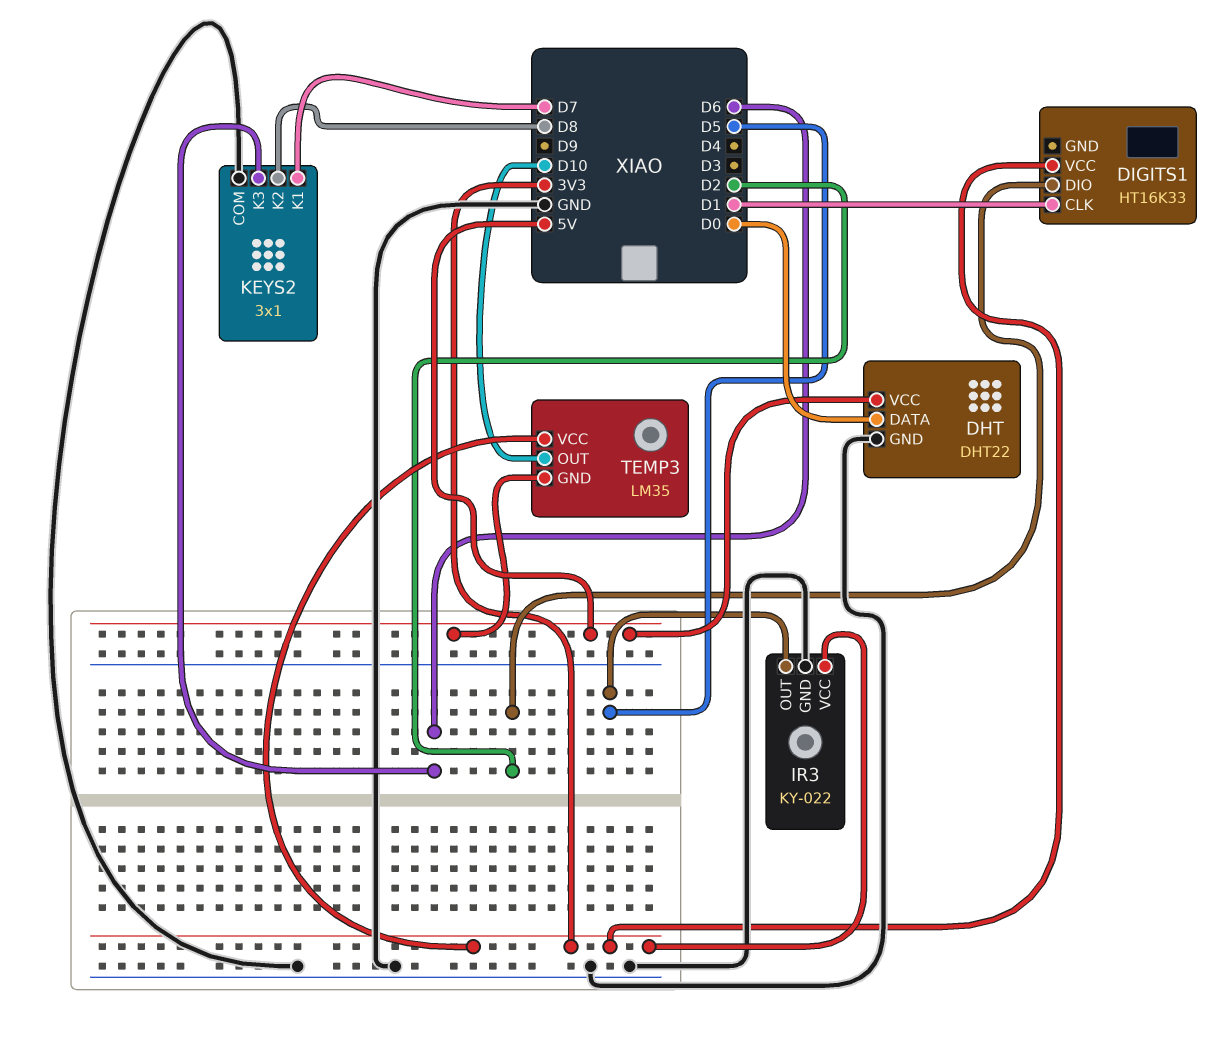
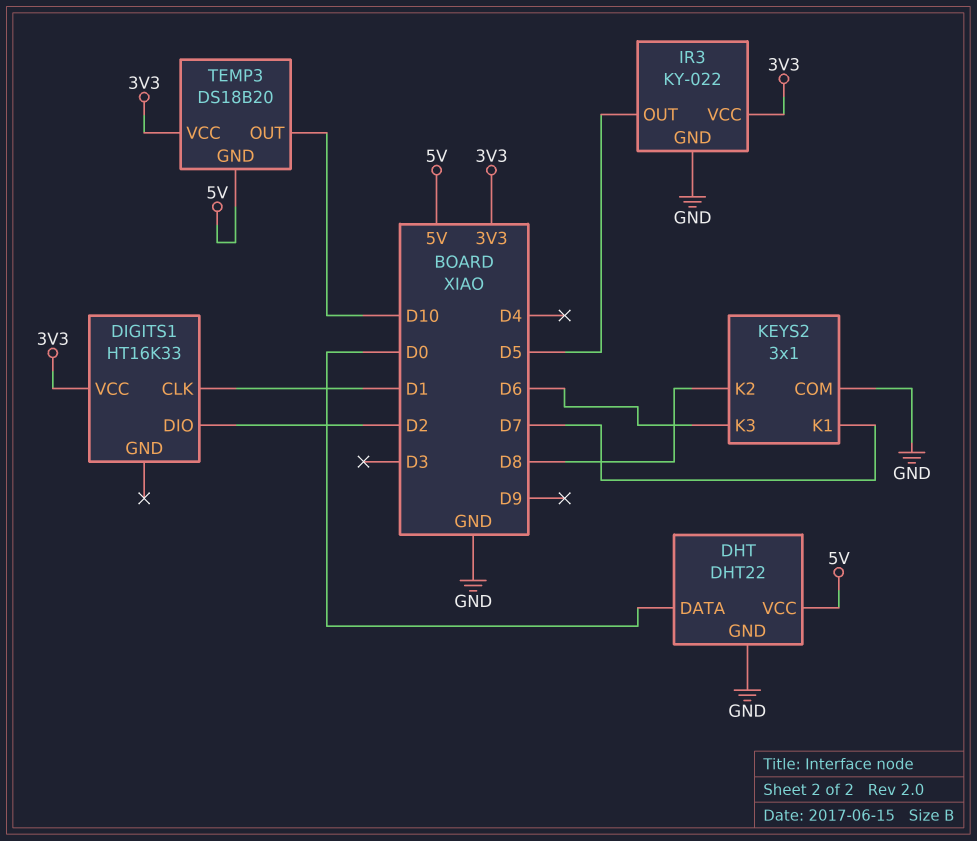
TEMP3: LM35 -> DS18B20

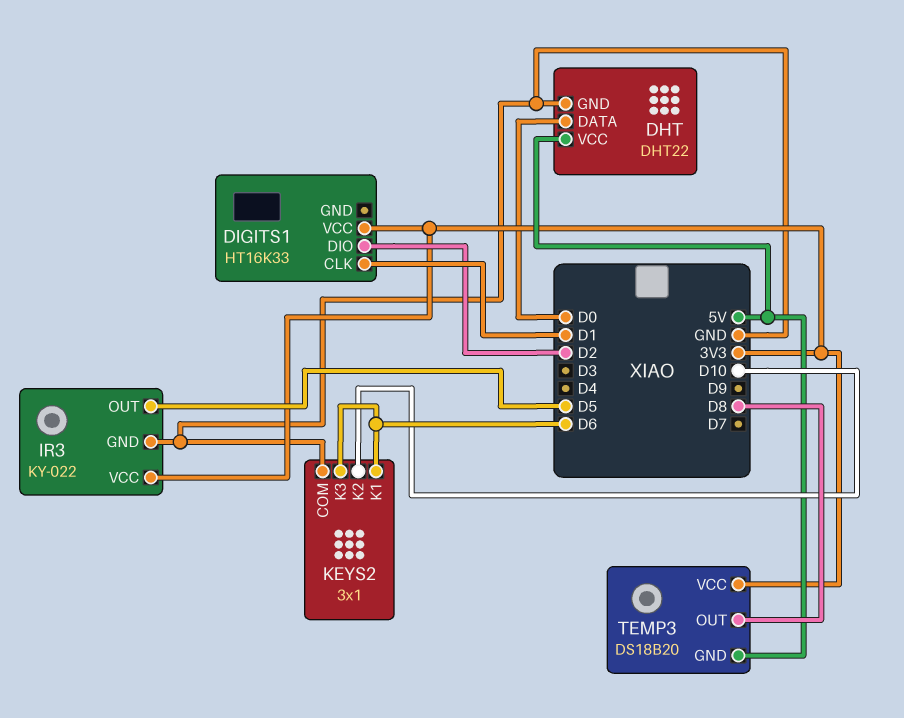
KEYS2 pin K1: D7 -> D6
KEYS2 pin K2: D8 -> D10
TEMP3 pin OUT: D10 -> D8

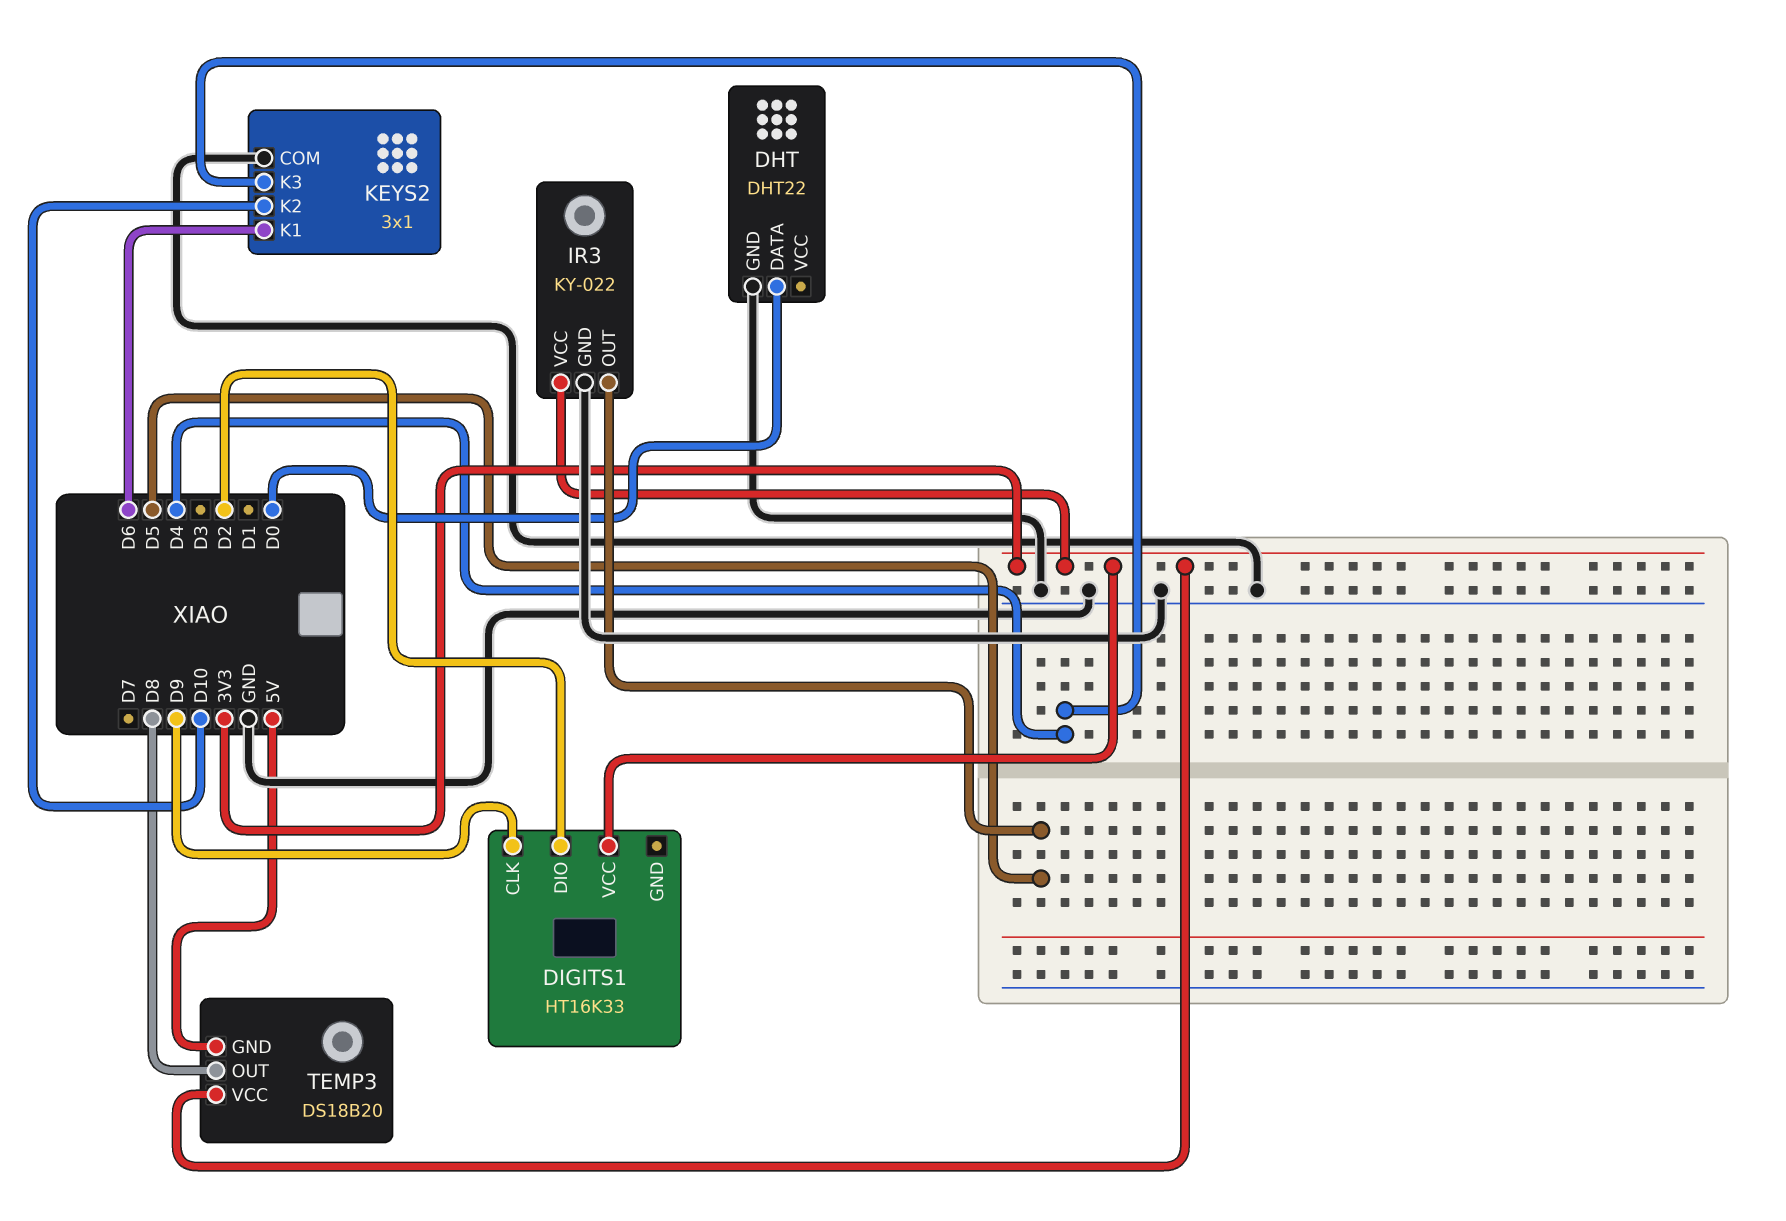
DHT pin VCC: 5V -> none
DIGITS1 pin CLK: D1 -> D9
KEYS2 pin K3: D6 -> D4

